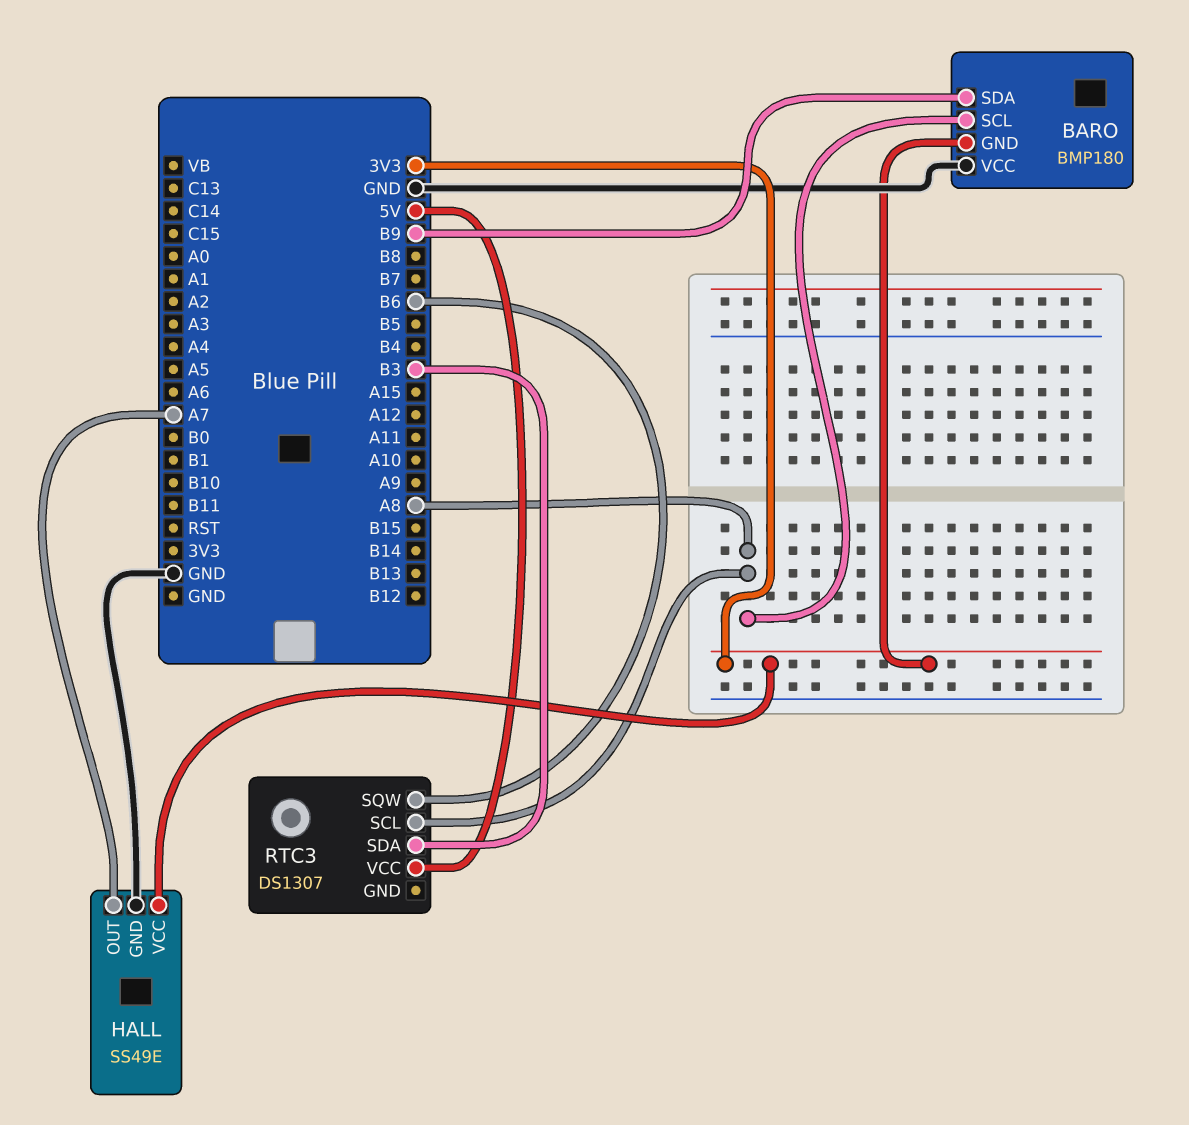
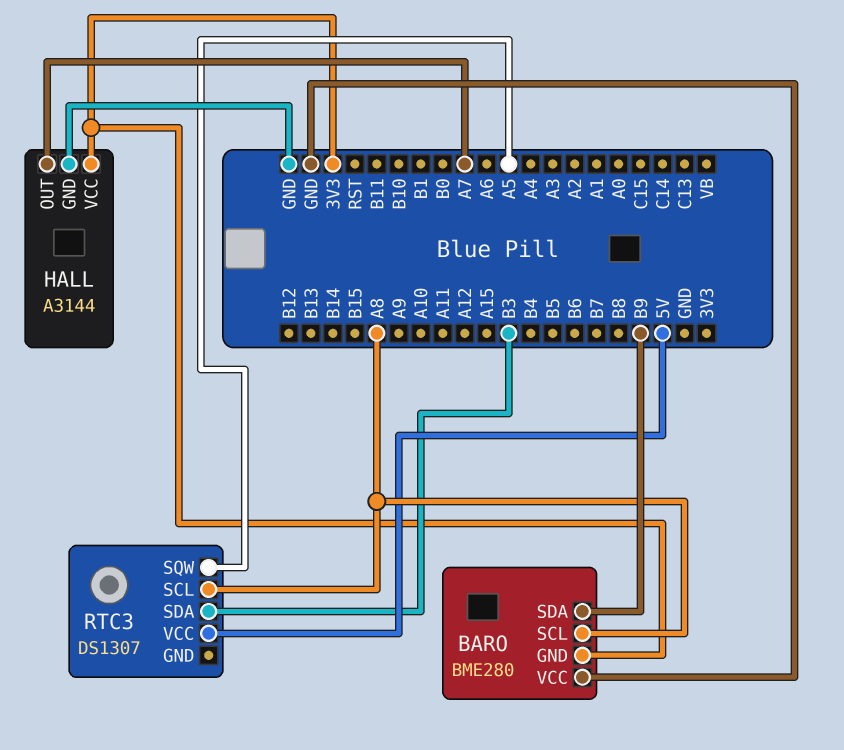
BARO: BMP180 -> BME280
HALL: SS49E -> A3144
RTC3 pin SQW: B6 -> A5

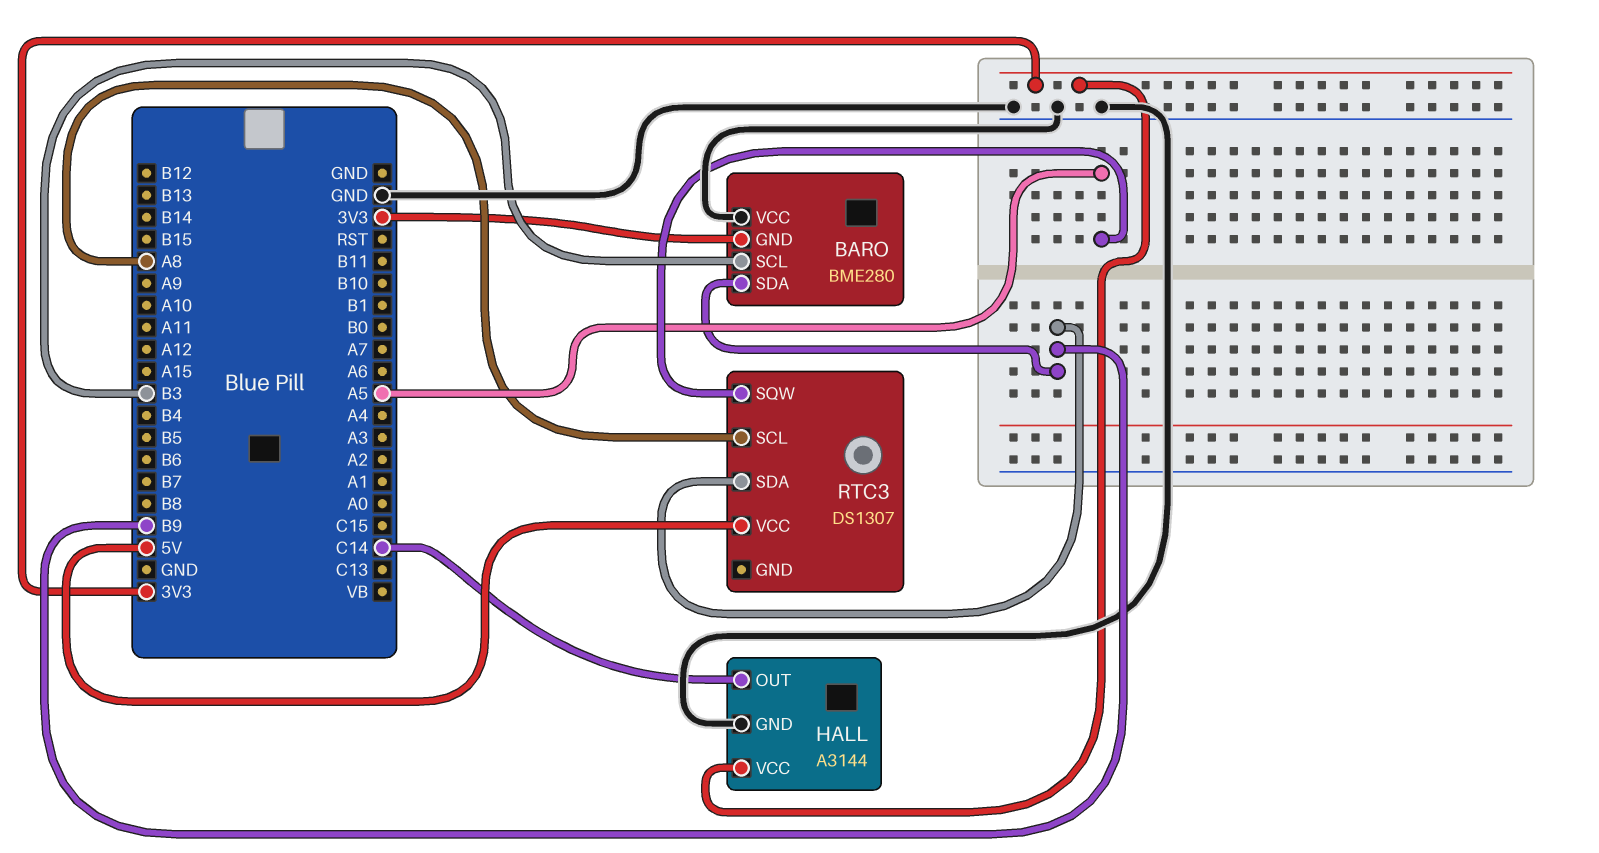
BARO pin SCL: A8 -> B3
HALL pin OUT: A7 -> C14
RTC3 pin SDA: B3 -> B9

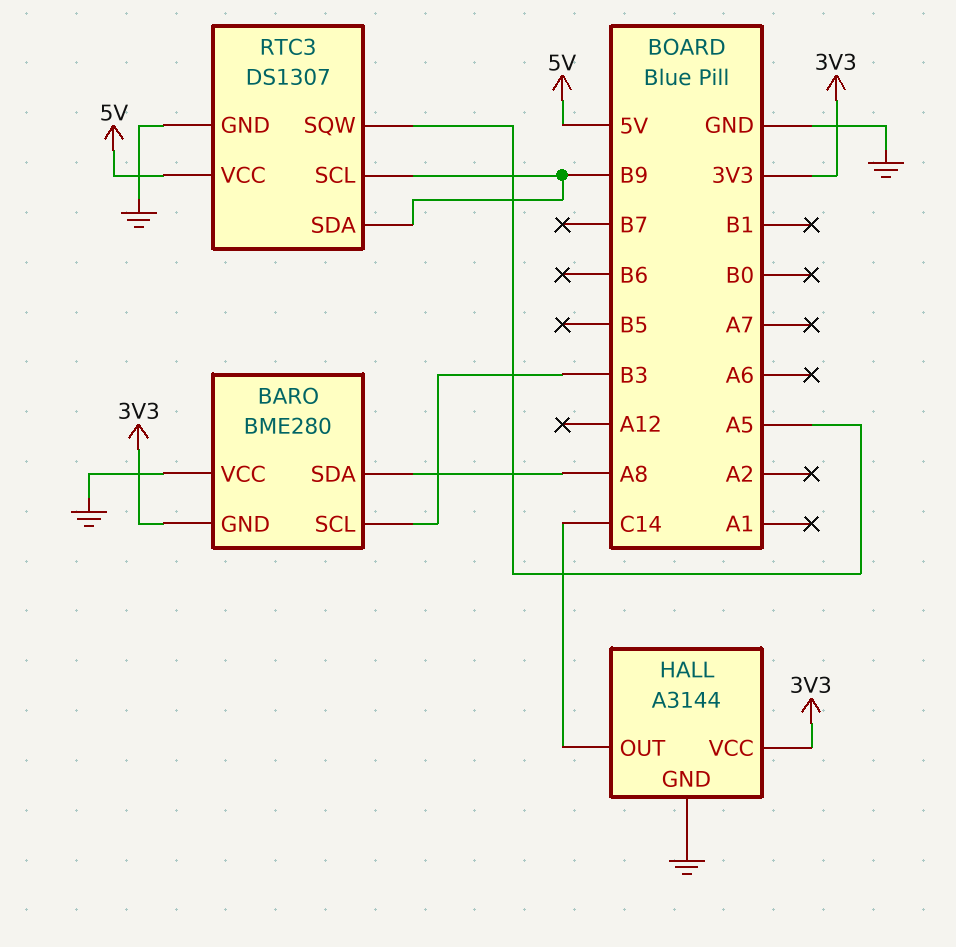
BARO pin SDA: B9 -> A8
RTC3 pin GND: none -> GND
RTC3 pin SCL: A8 -> B9

